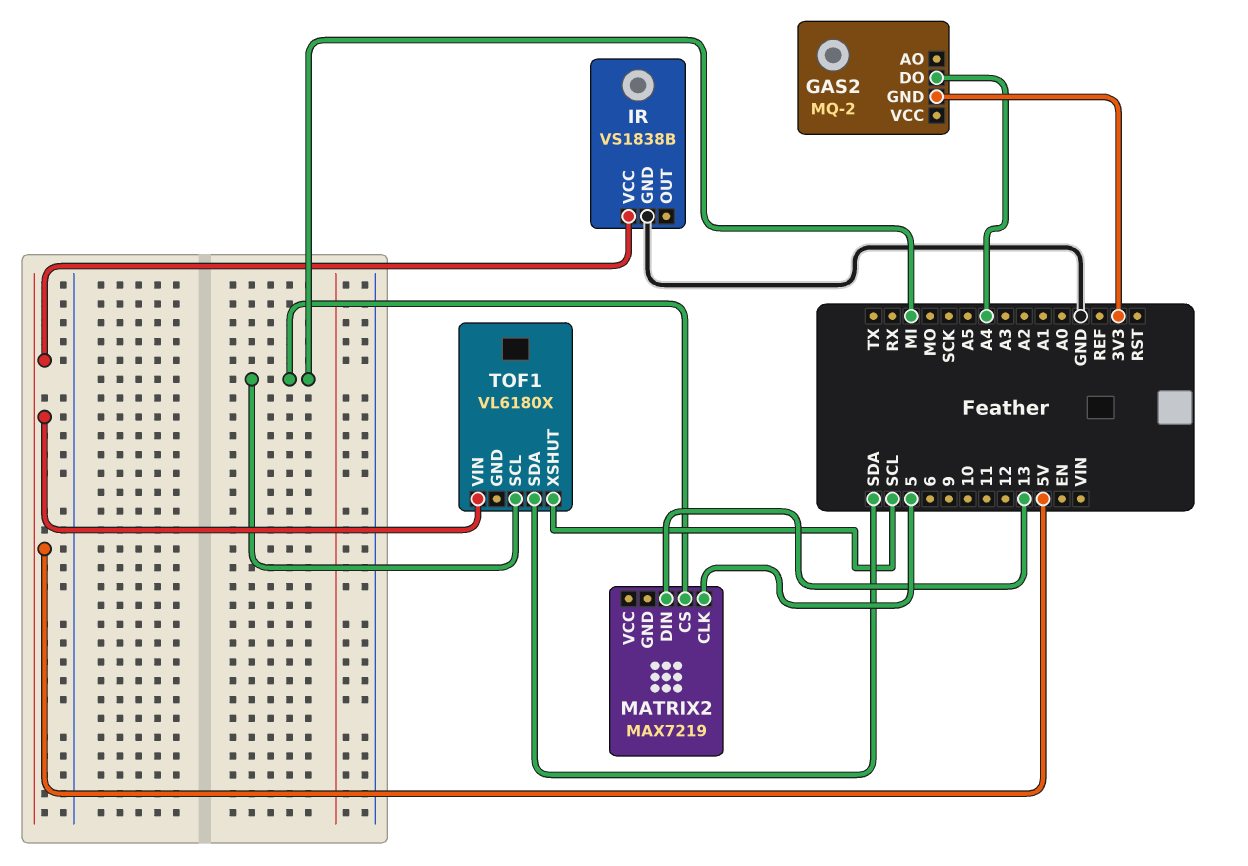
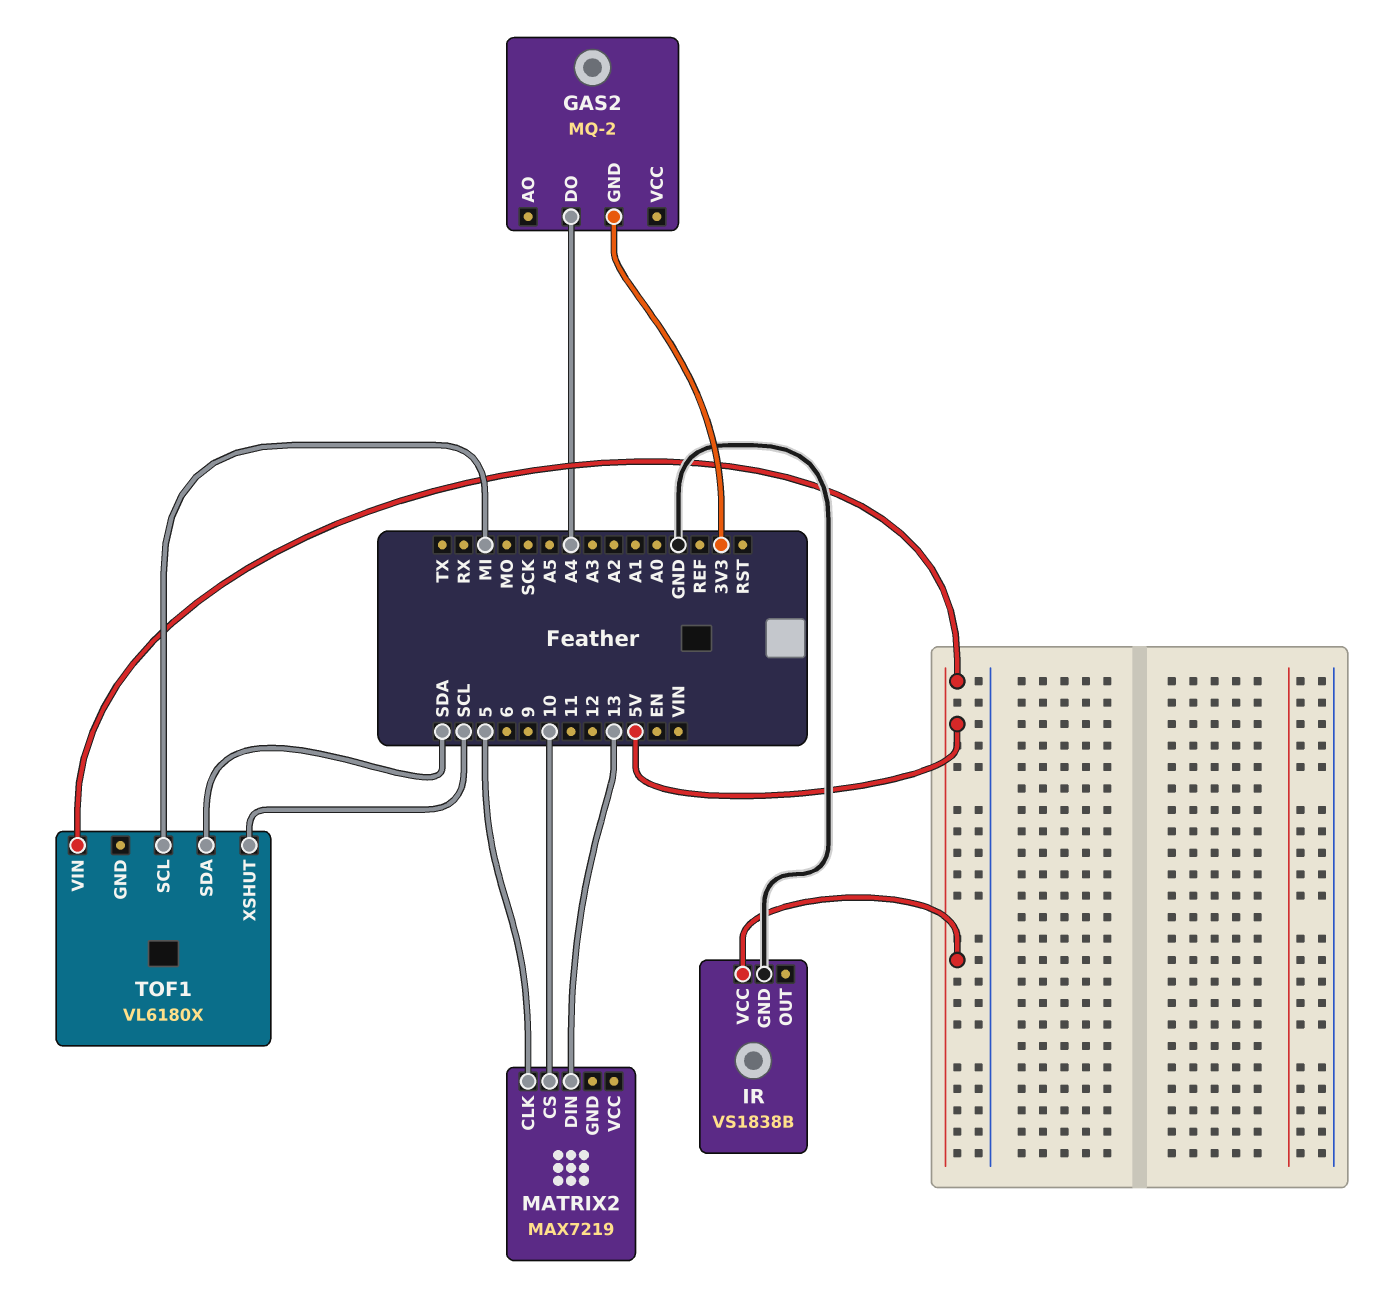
MATRIX2 pin CS: MI -> 10

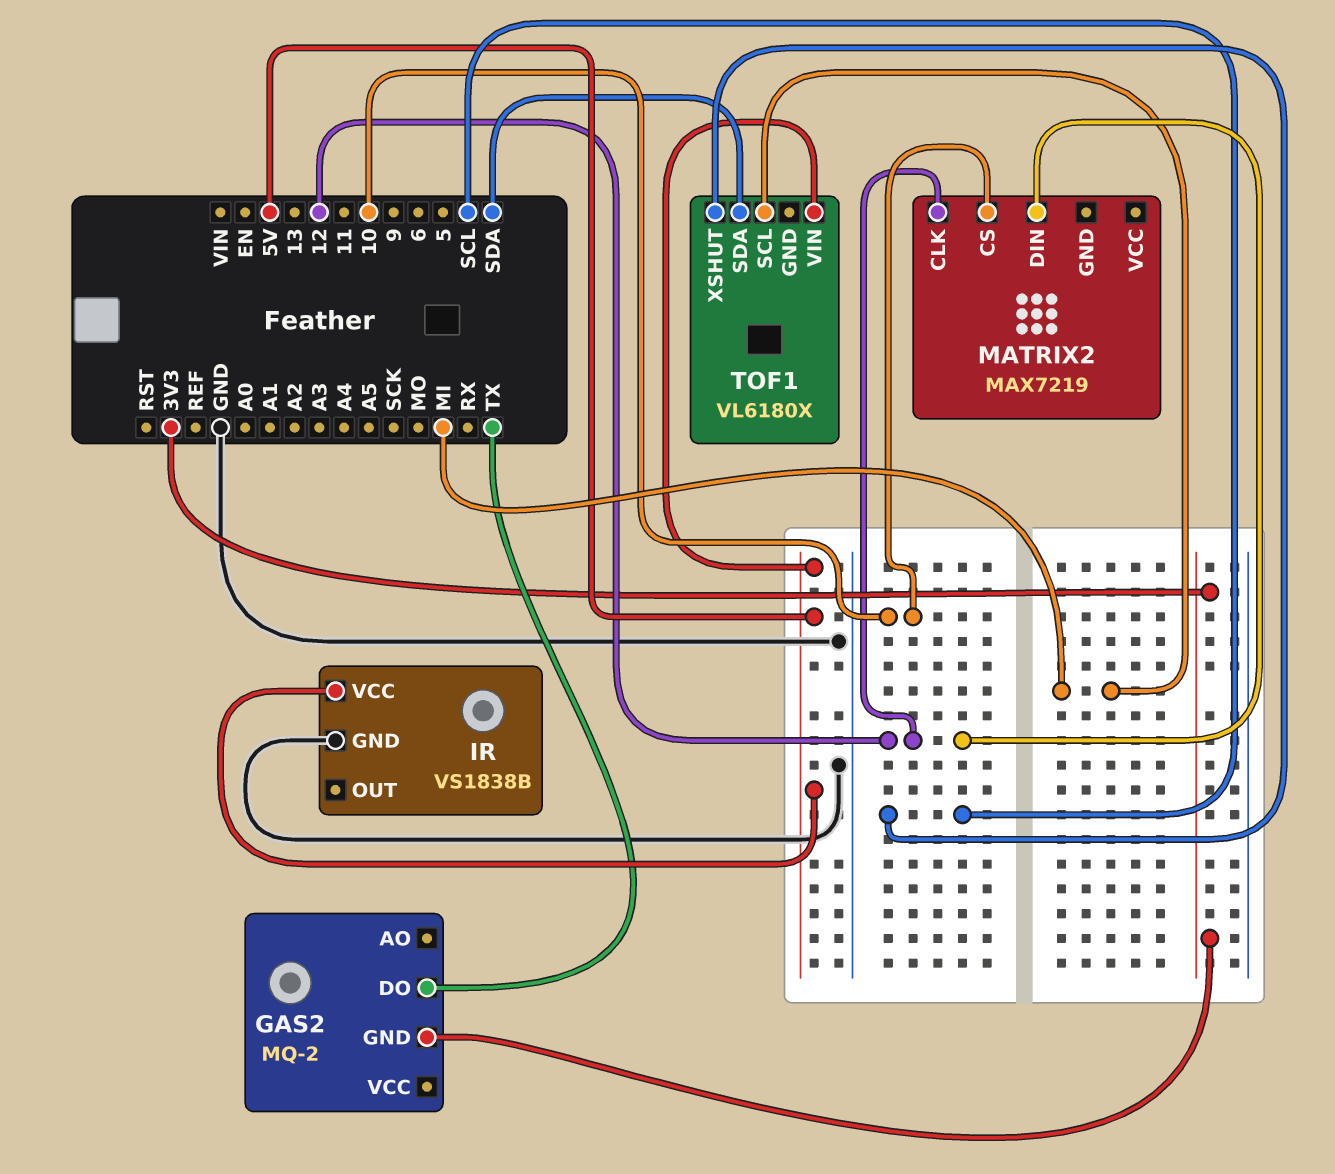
GAS2 pin DO: A4 -> TX
MATRIX2 pin CLK: 5 -> 12
MATRIX2 pin DIN: 13 -> 12

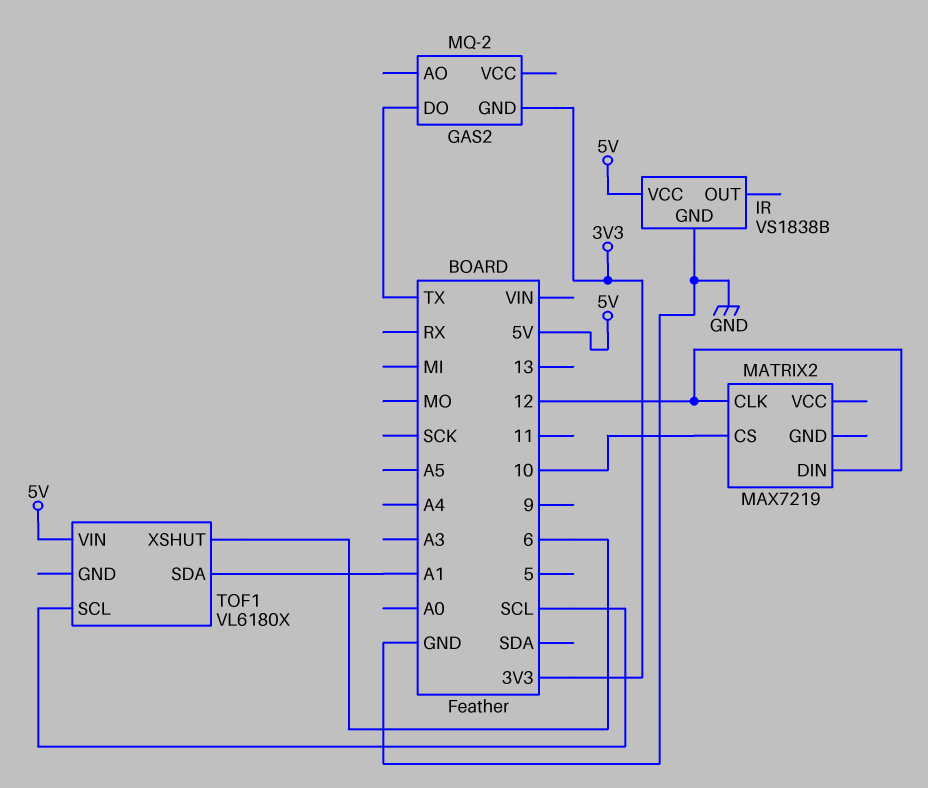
TOF1 pin SCL: MI -> SCL
TOF1 pin SDA: SDA -> A1
TOF1 pin XSHUT: SCL -> 6

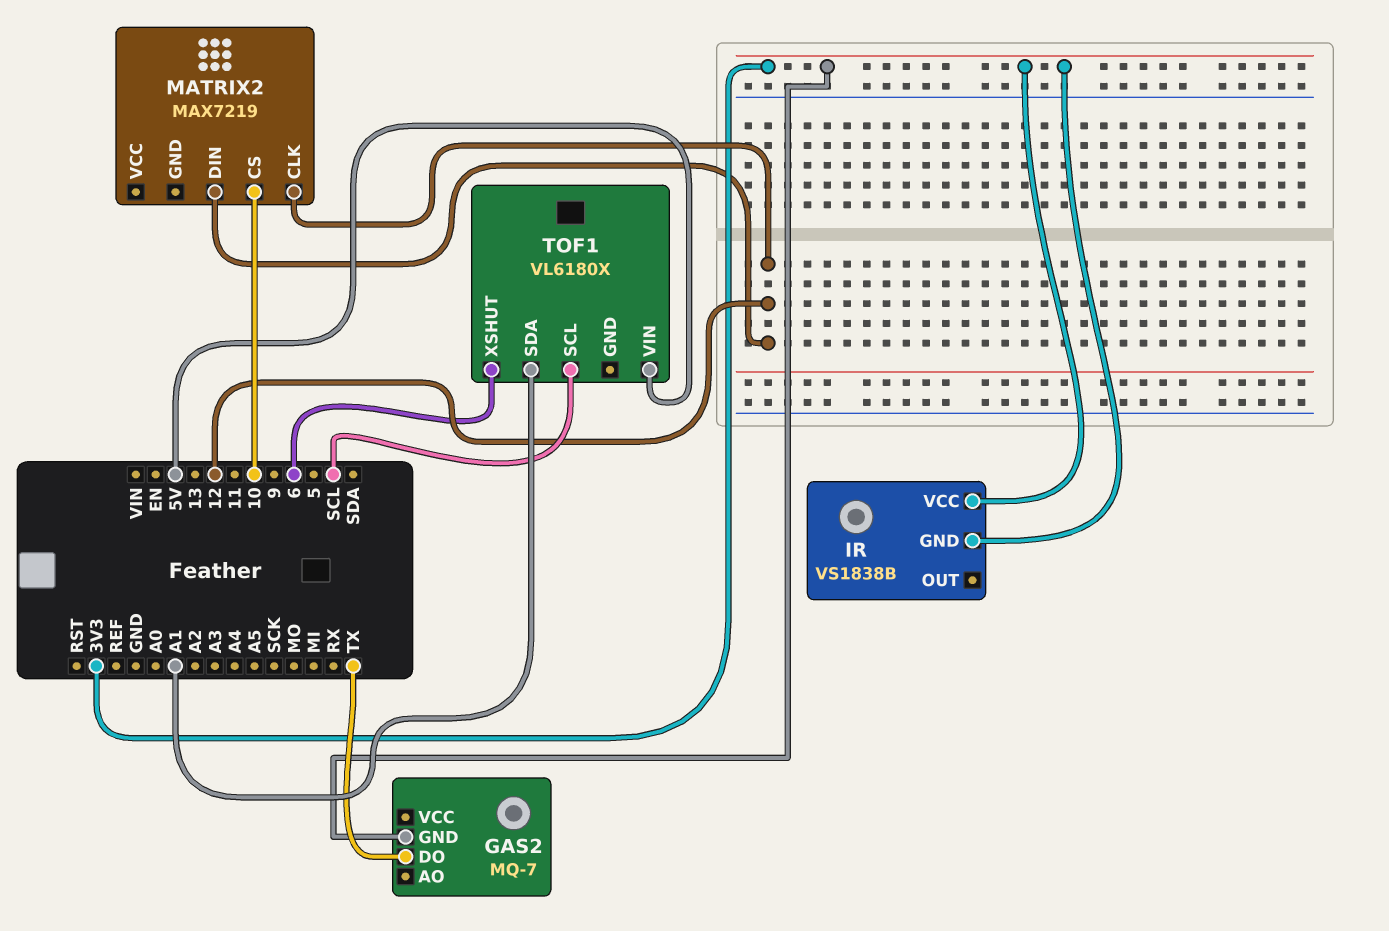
GAS2: MQ-2 -> MQ-7
IR pin GND: GND -> 3V3
IR pin VCC: 5V -> 3V3

